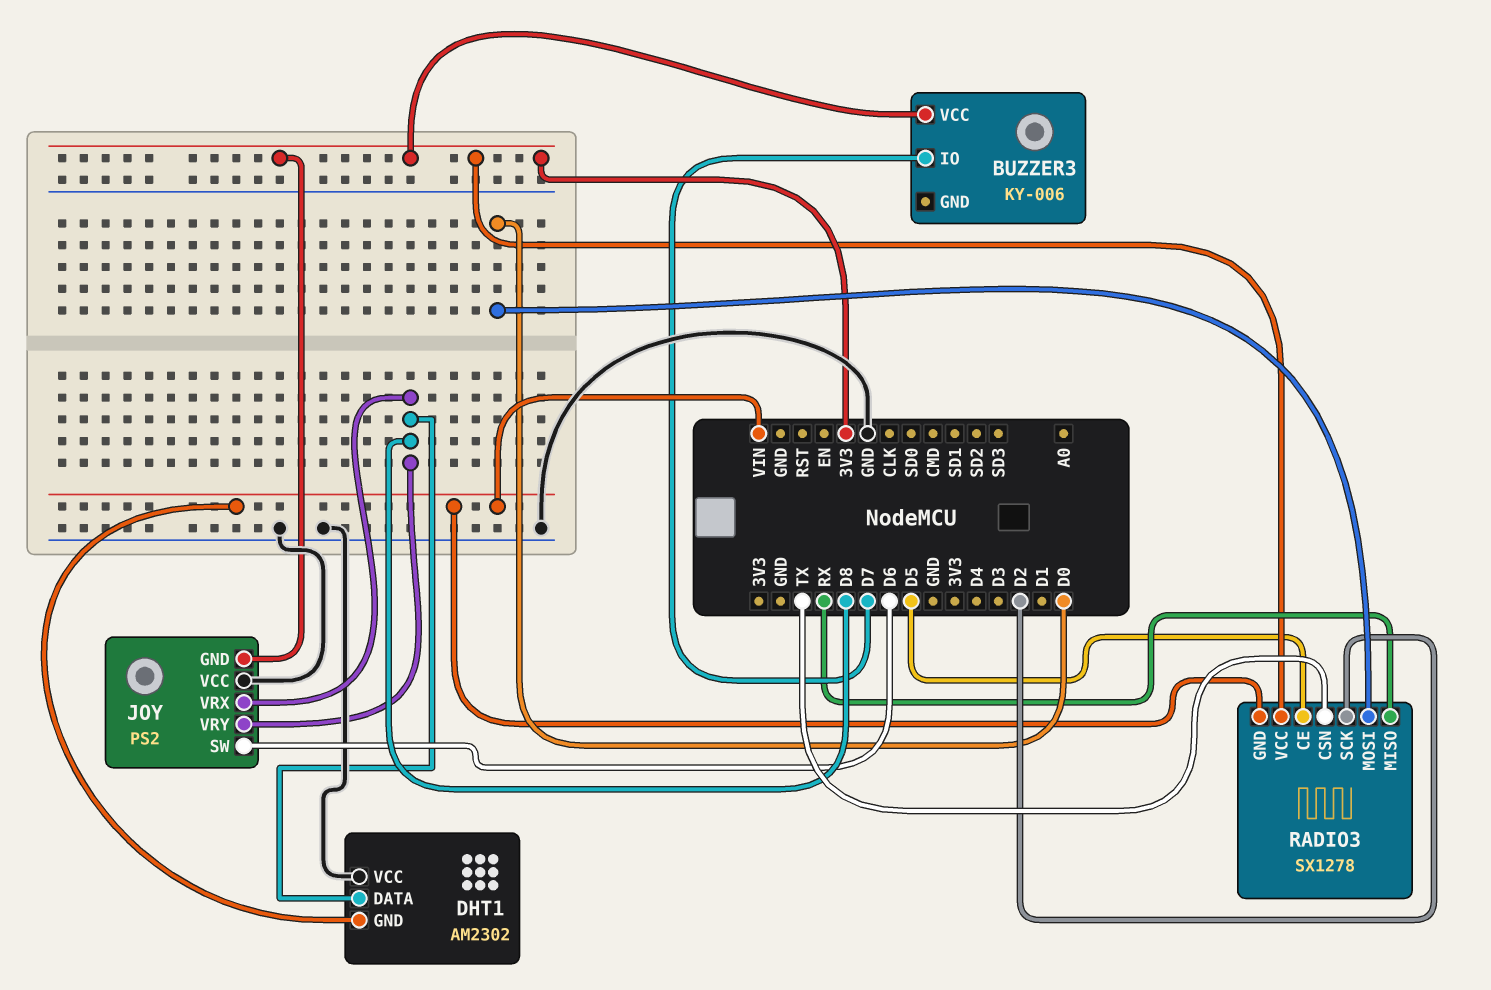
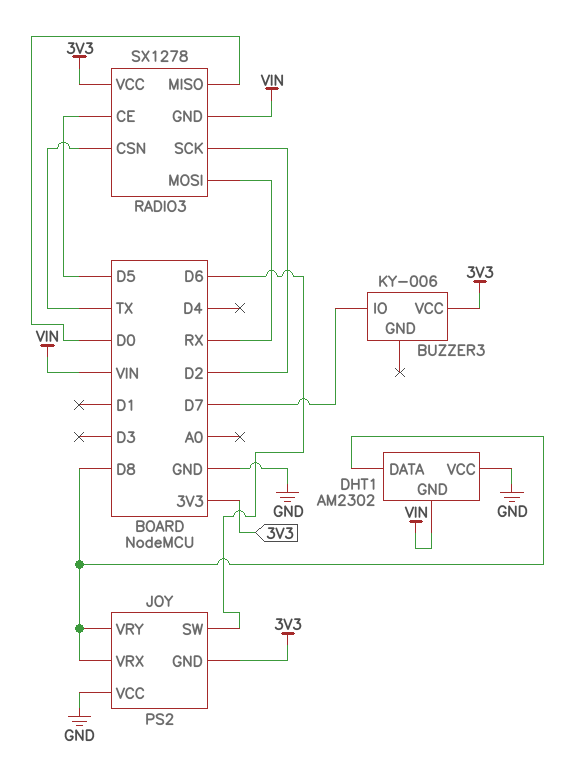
RADIO3 pin MISO: RX -> D0
RADIO3 pin MOSI: D0 -> RX

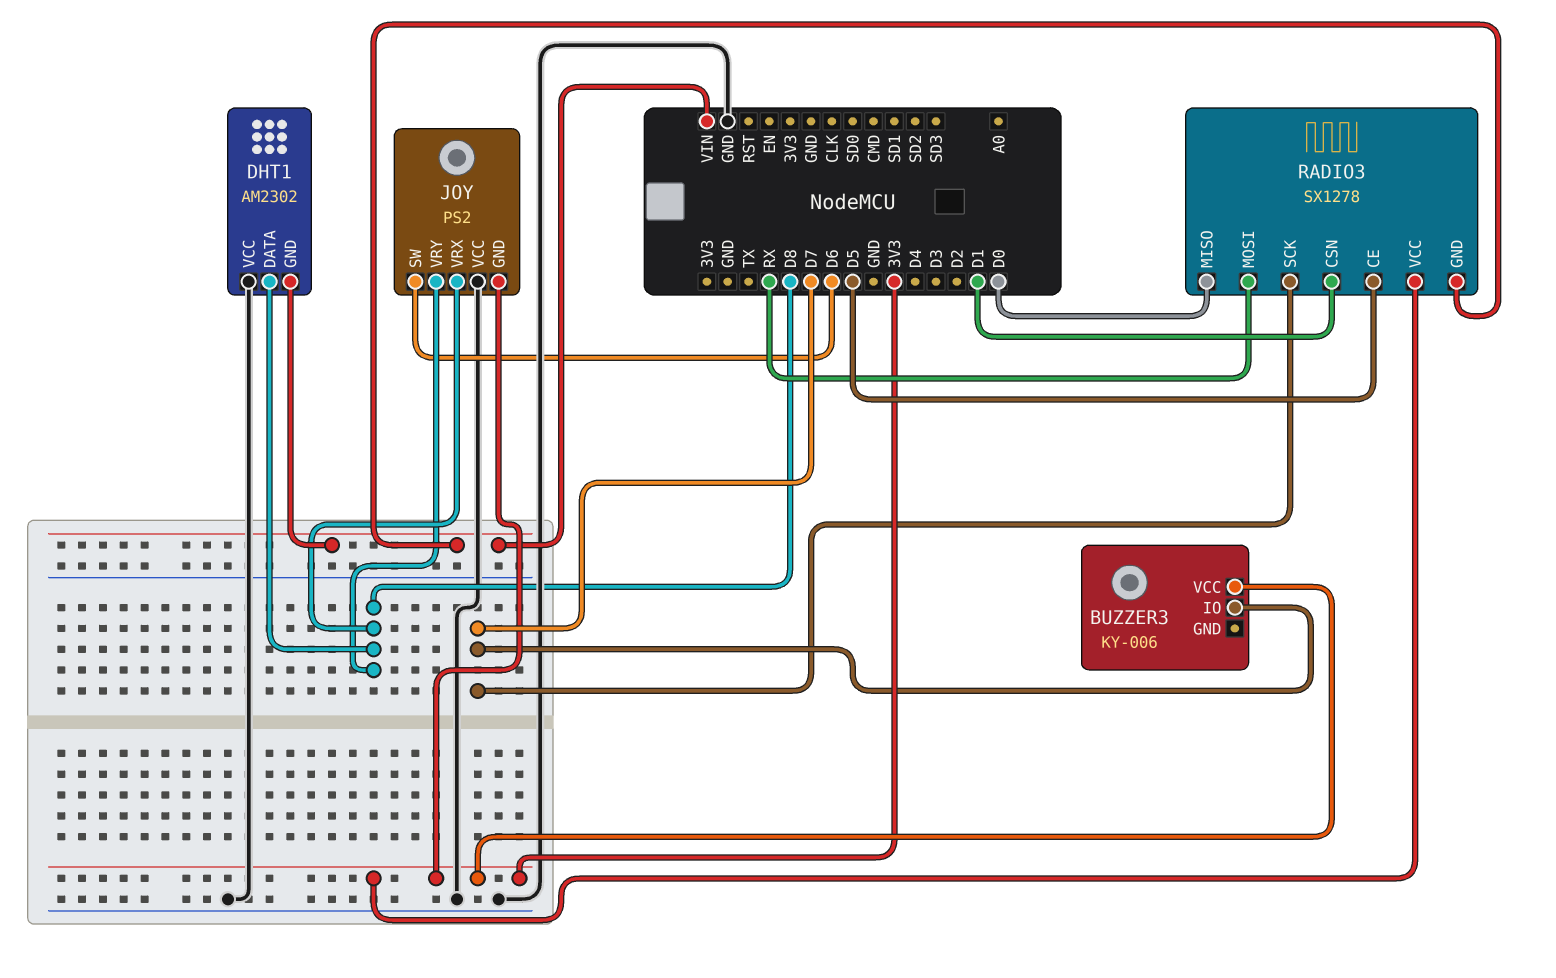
RADIO3 pin CSN: TX -> D1
RADIO3 pin SCK: D2 -> D7

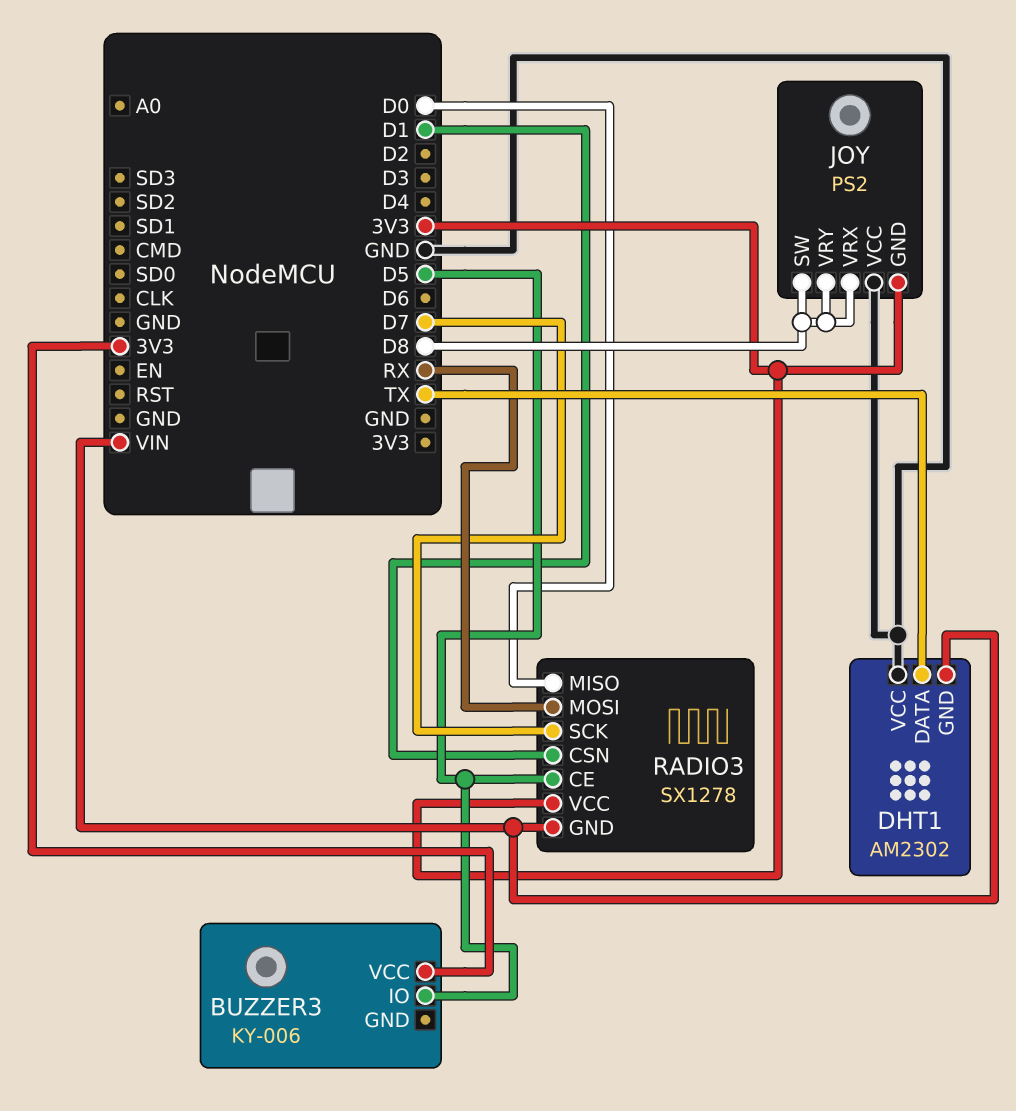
BUZZER3 pin IO: D7 -> D5
DHT1 pin DATA: D8 -> TX
JOY pin SW: D6 -> D8

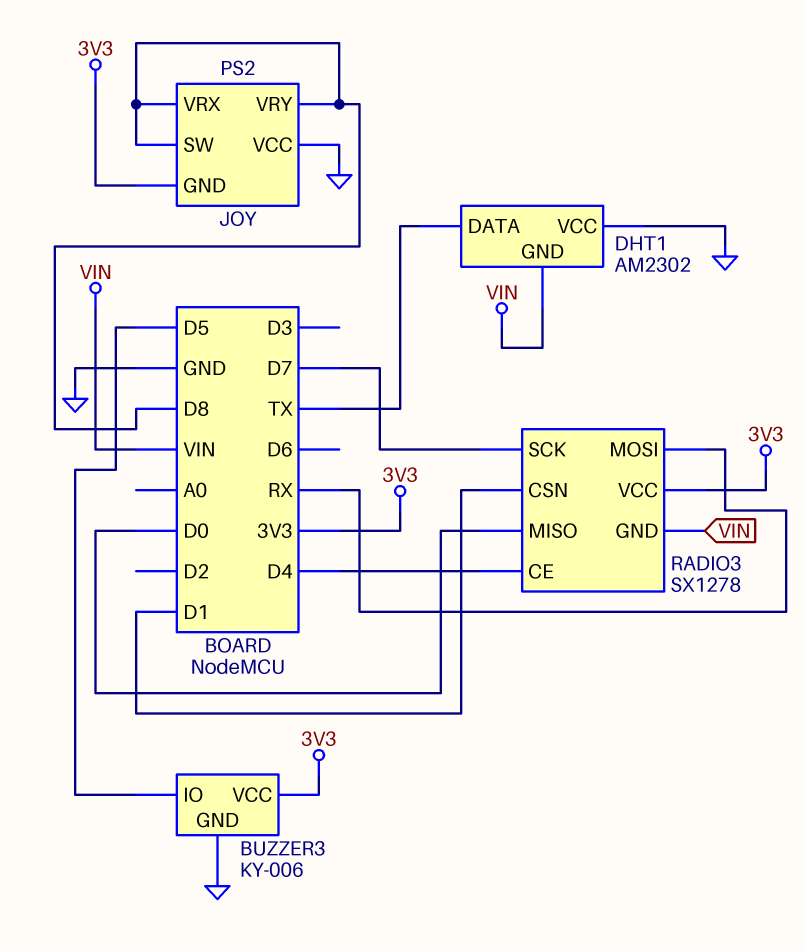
BUZZER3 pin GND: none -> GND
RADIO3 pin CE: D5 -> D4

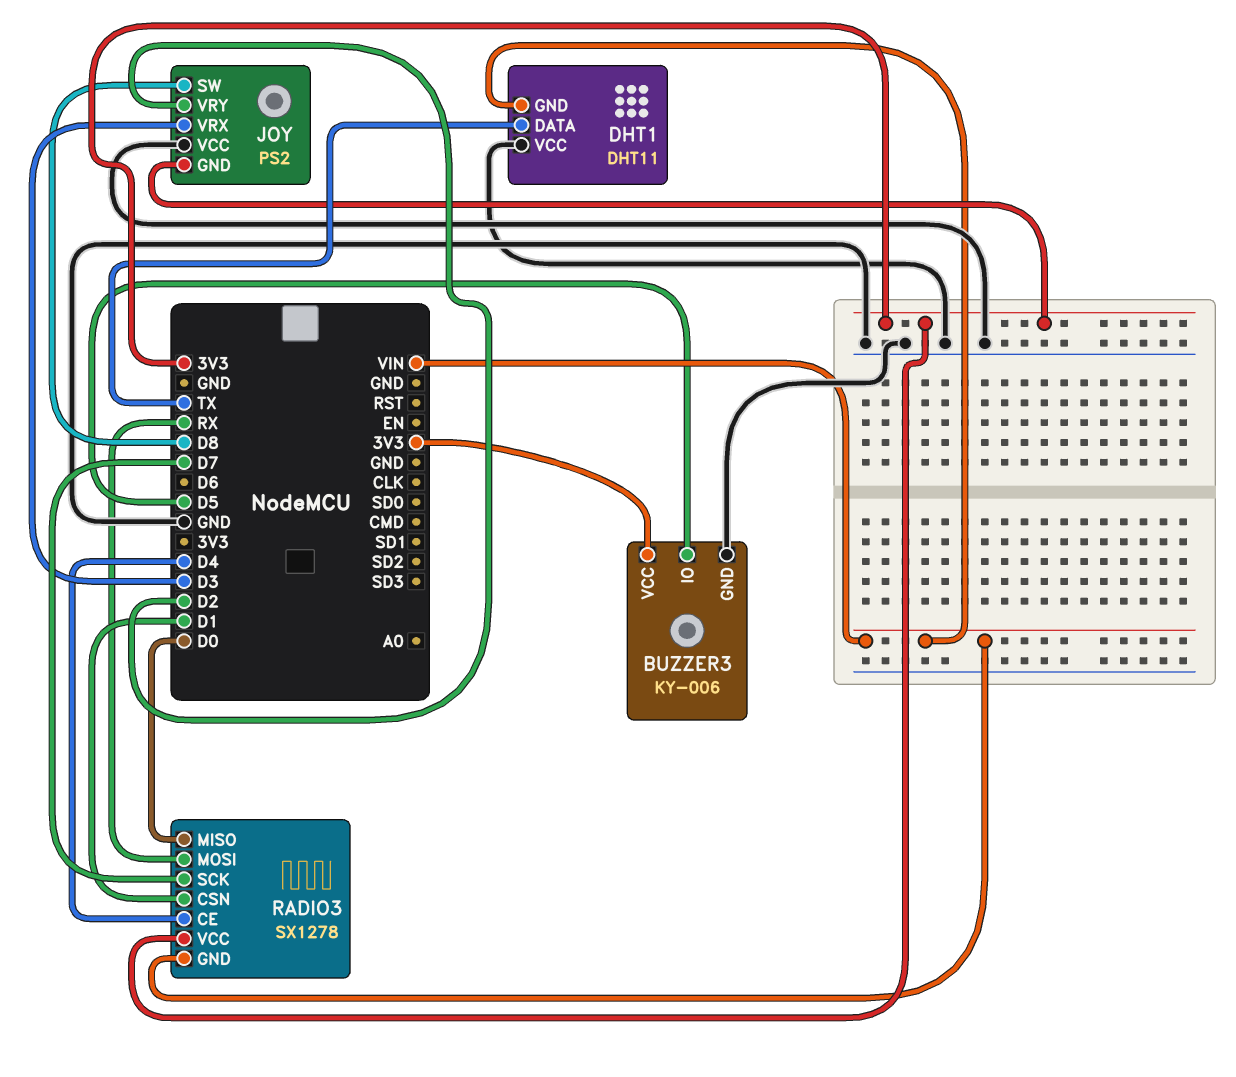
DHT1: AM2302 -> DHT11
JOY pin VRX: D8 -> D3
JOY pin VRY: D8 -> D2

